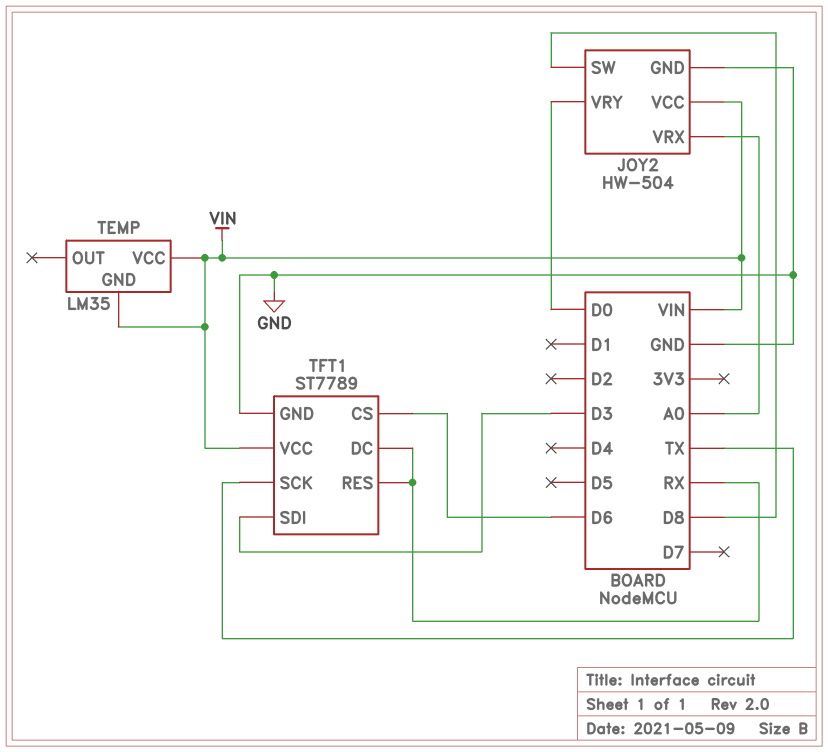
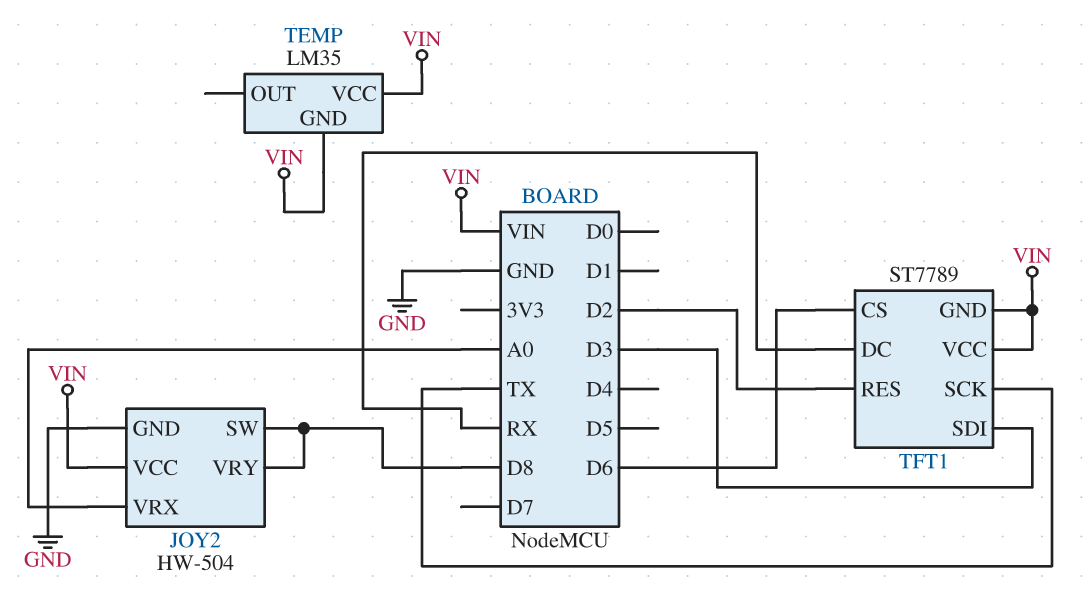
JOY2 pin VRY: D0 -> D8
TFT1 pin GND: GND -> VIN
TFT1 pin RES: RX -> D2

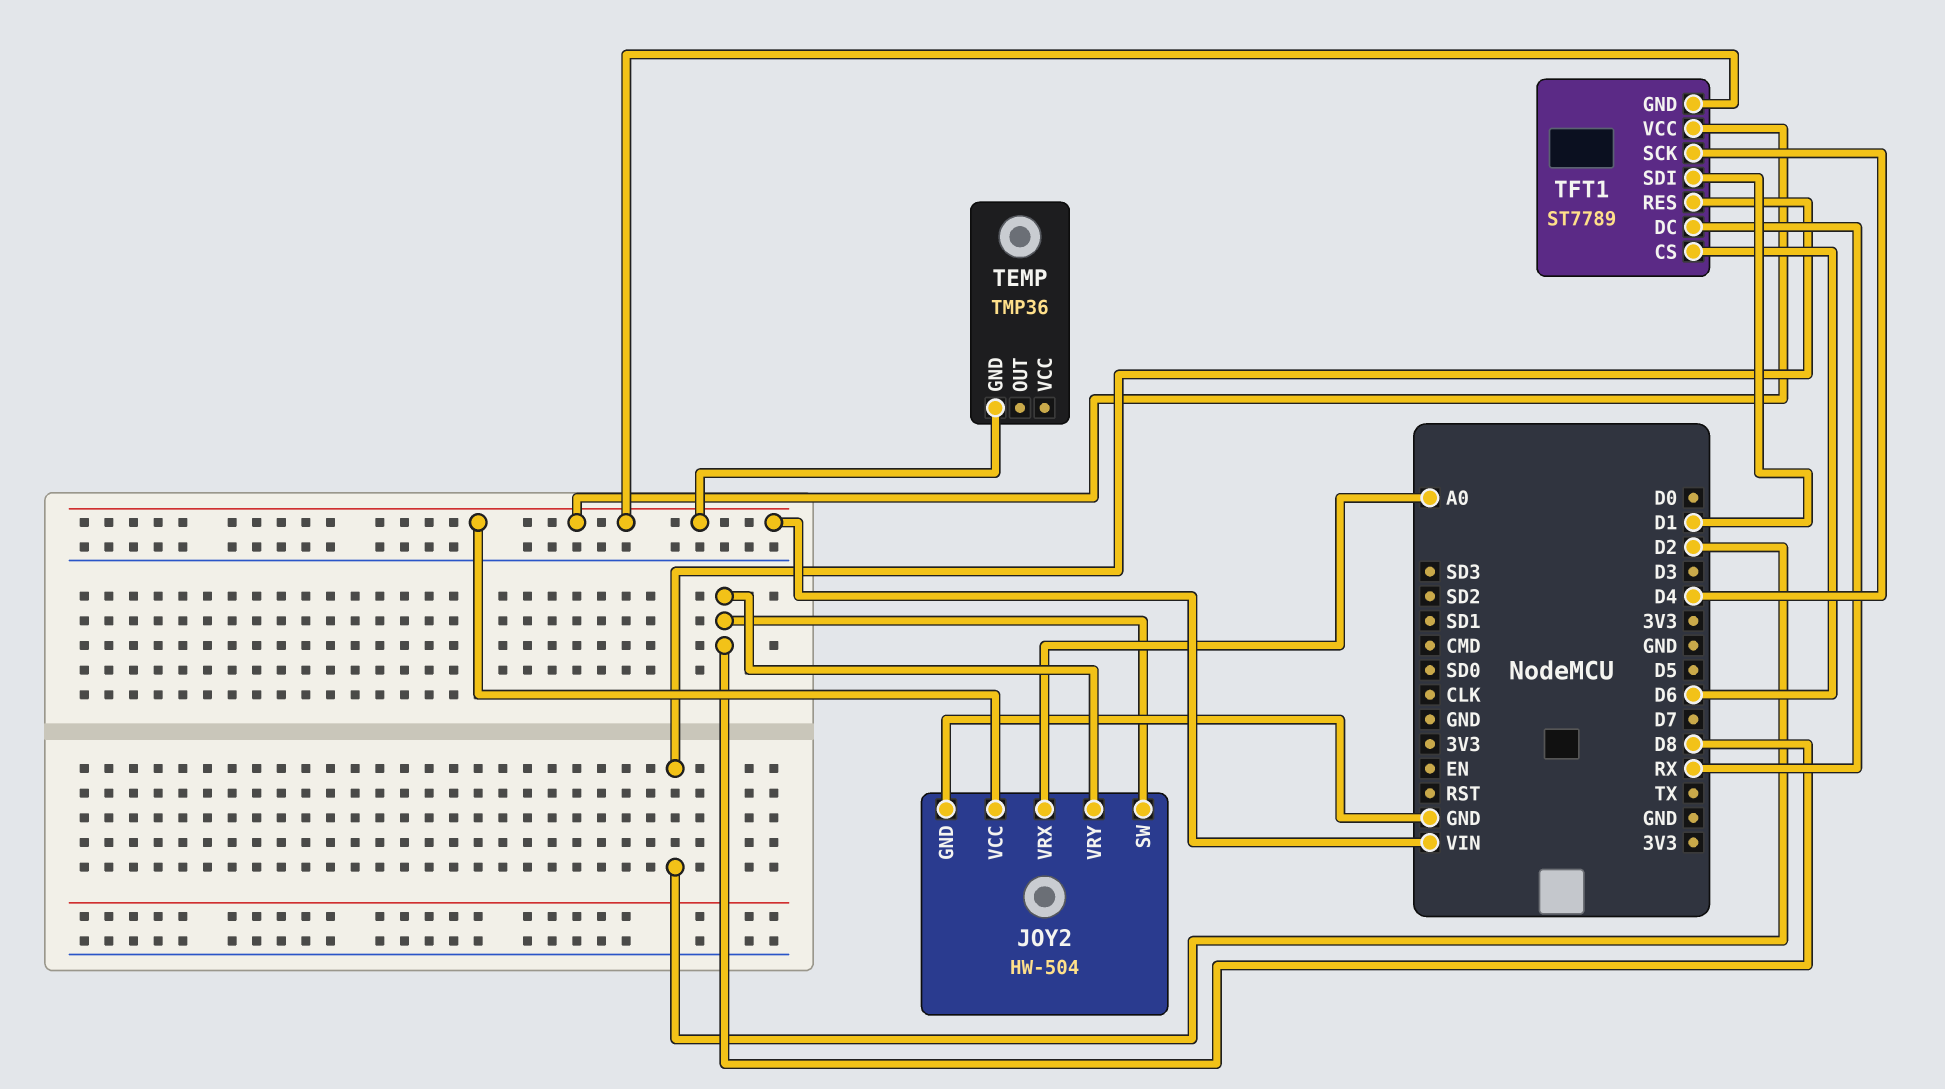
TEMP: LM35 -> TMP36
TEMP pin VCC: VIN -> none
TFT1 pin SCK: TX -> D4
TFT1 pin SDI: D3 -> D1

